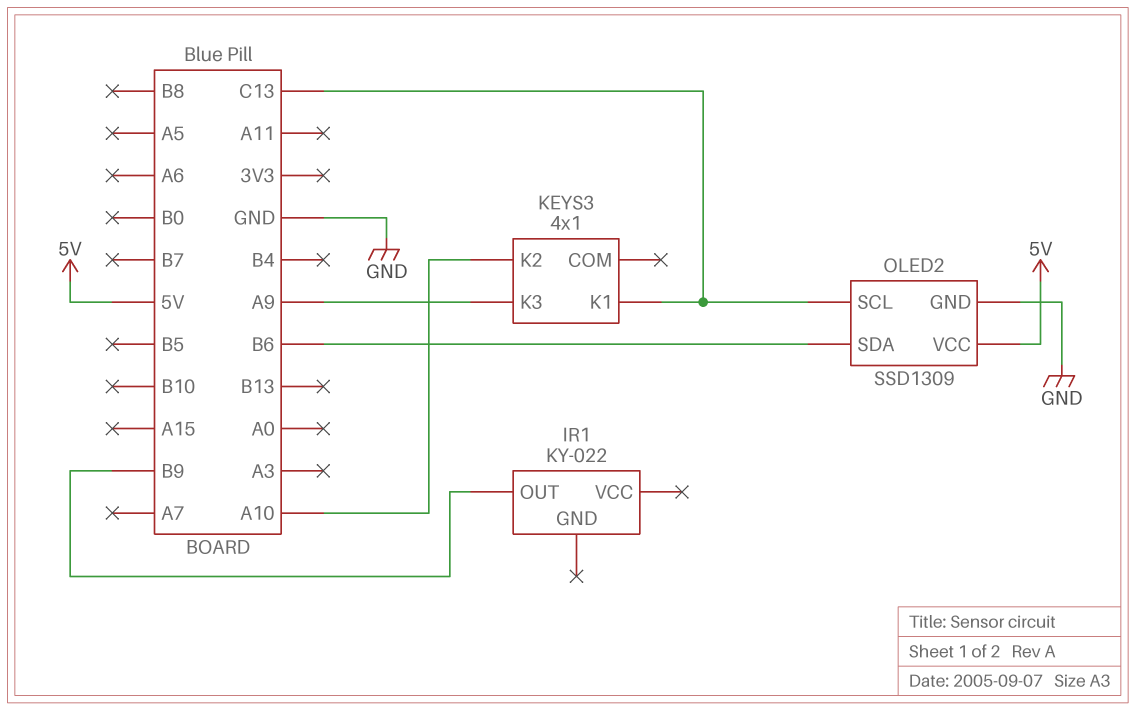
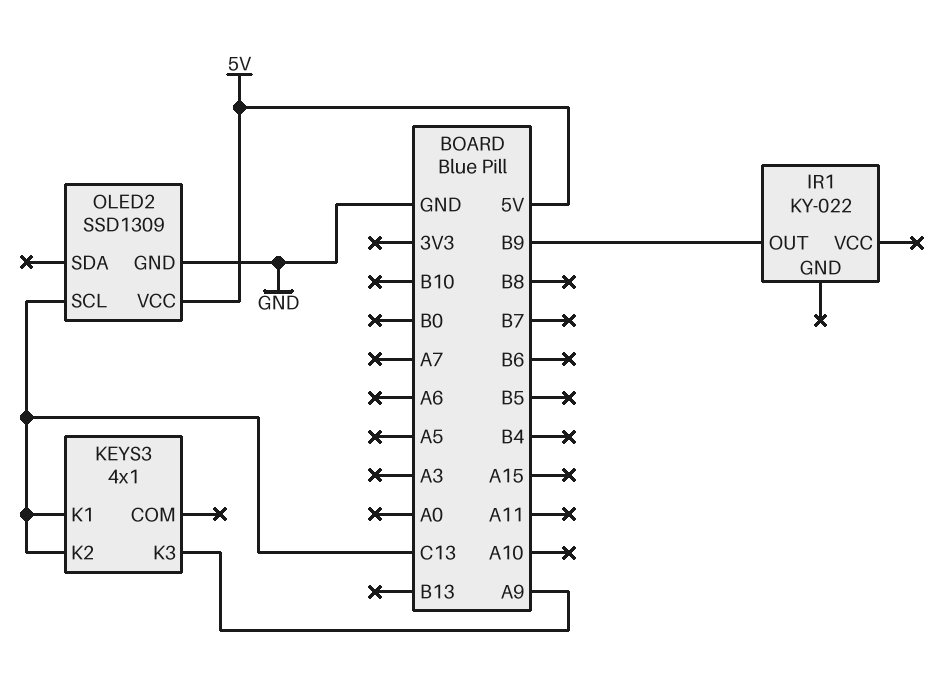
KEYS3 pin K2: A10 -> C13
OLED2 pin SDA: B6 -> none

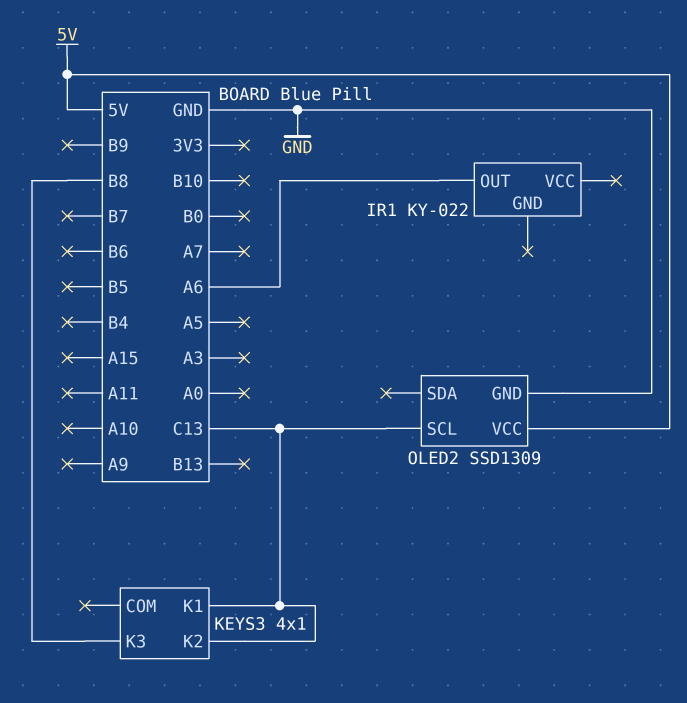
IR1 pin OUT: B9 -> A6
KEYS3 pin K3: A9 -> B8

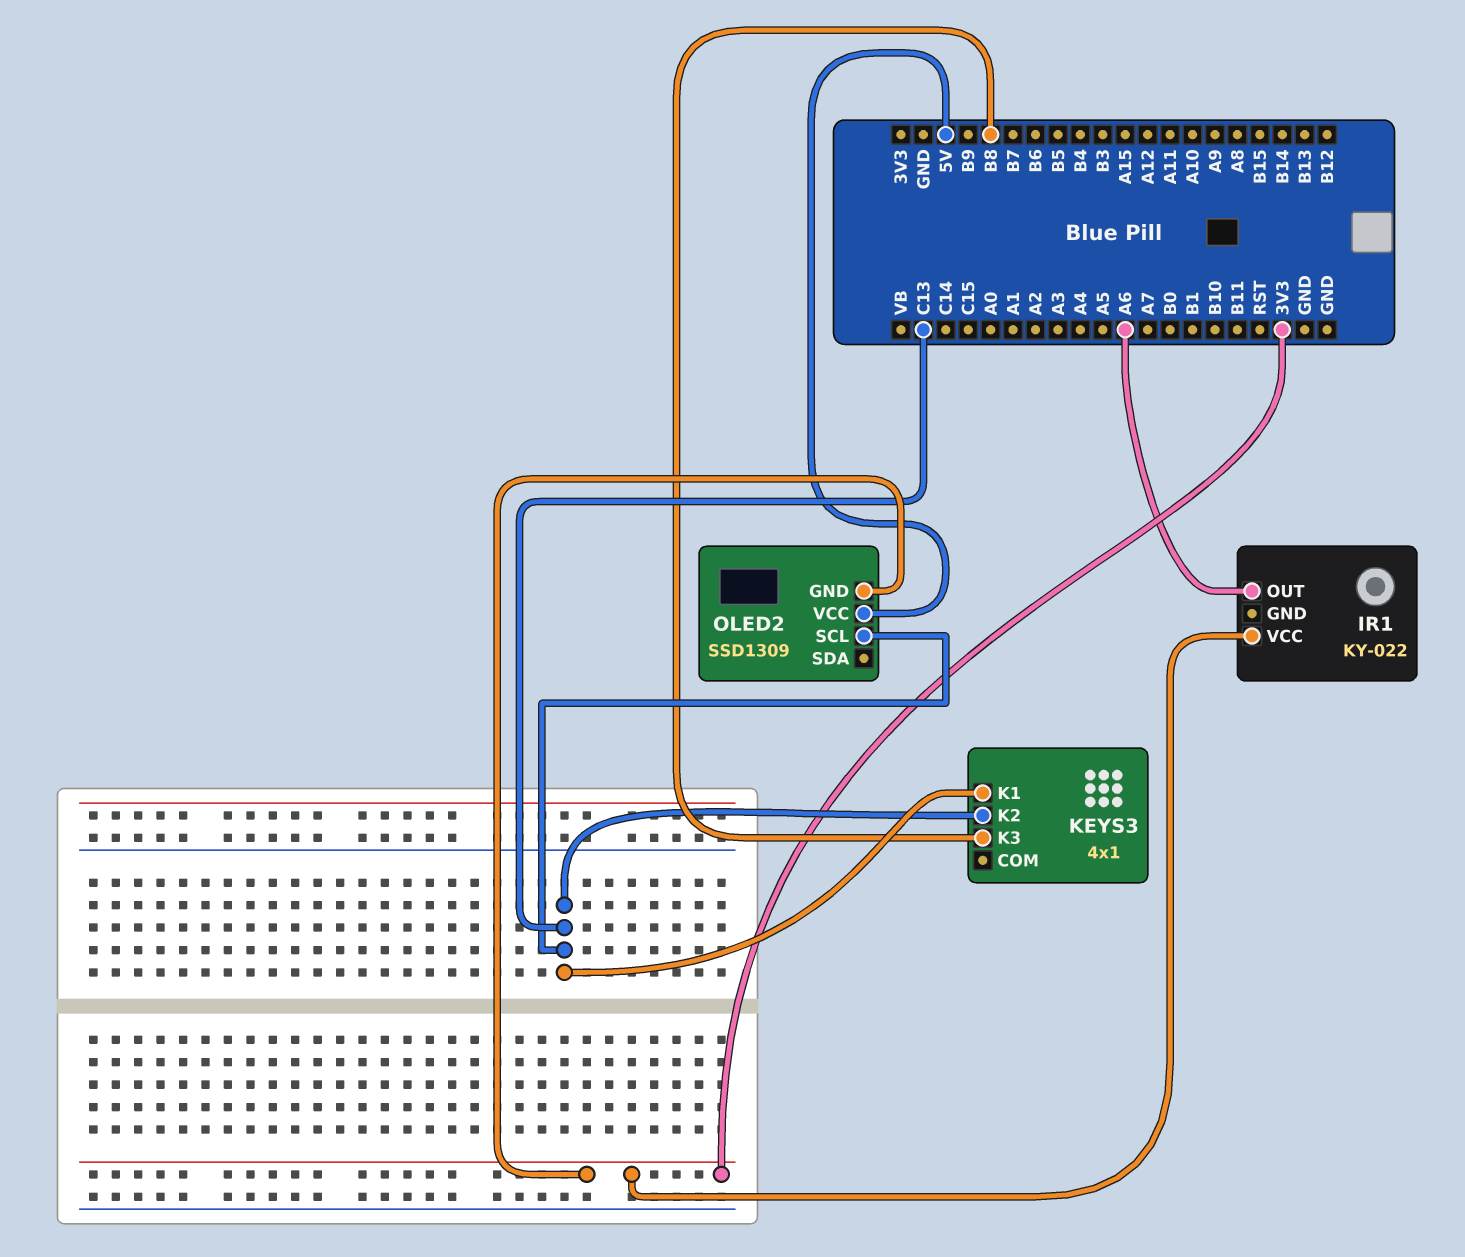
IR1 pin VCC: none -> 3V3
OLED2 pin GND: GND -> 3V3

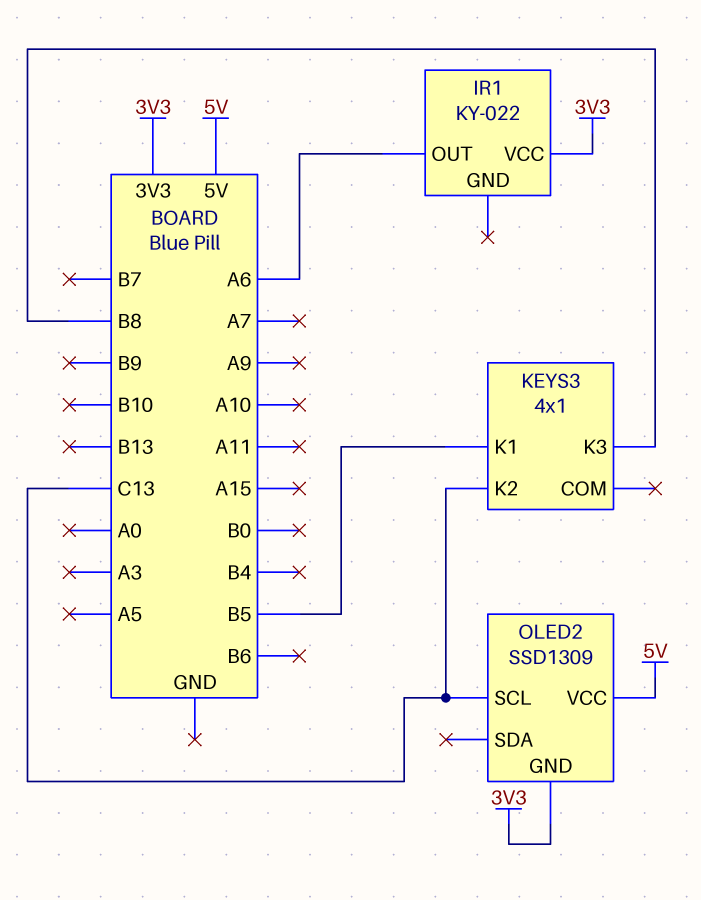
KEYS3 pin K1: C13 -> B5

